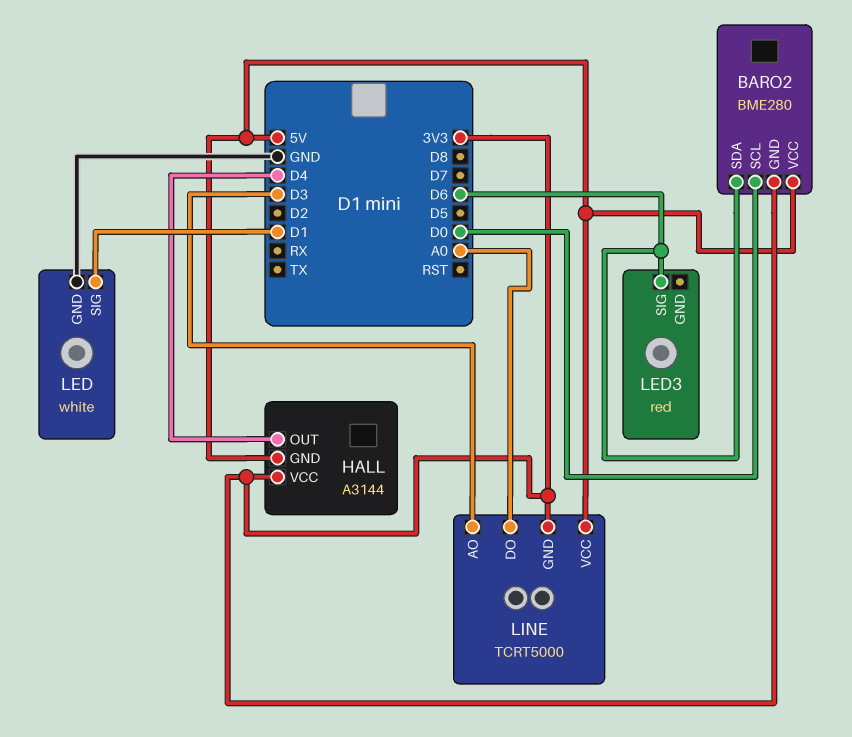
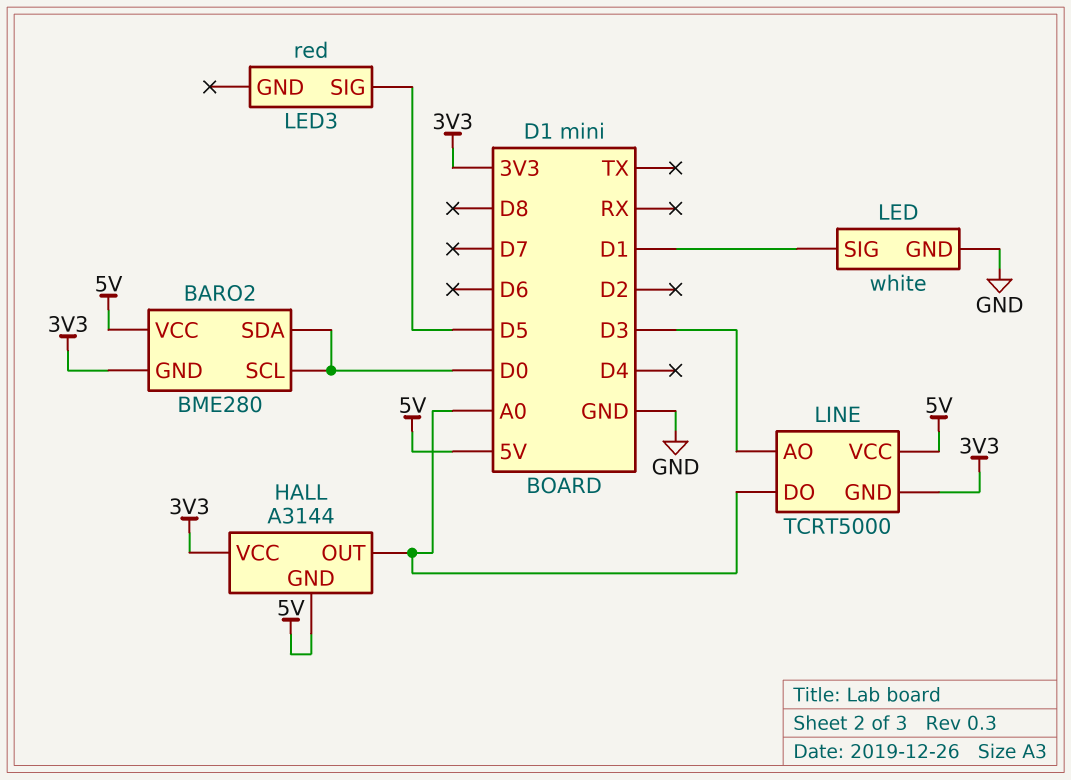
BARO2 pin SDA: D6 -> D0
HALL pin OUT: D4 -> A0
LED3 pin SIG: D6 -> D5

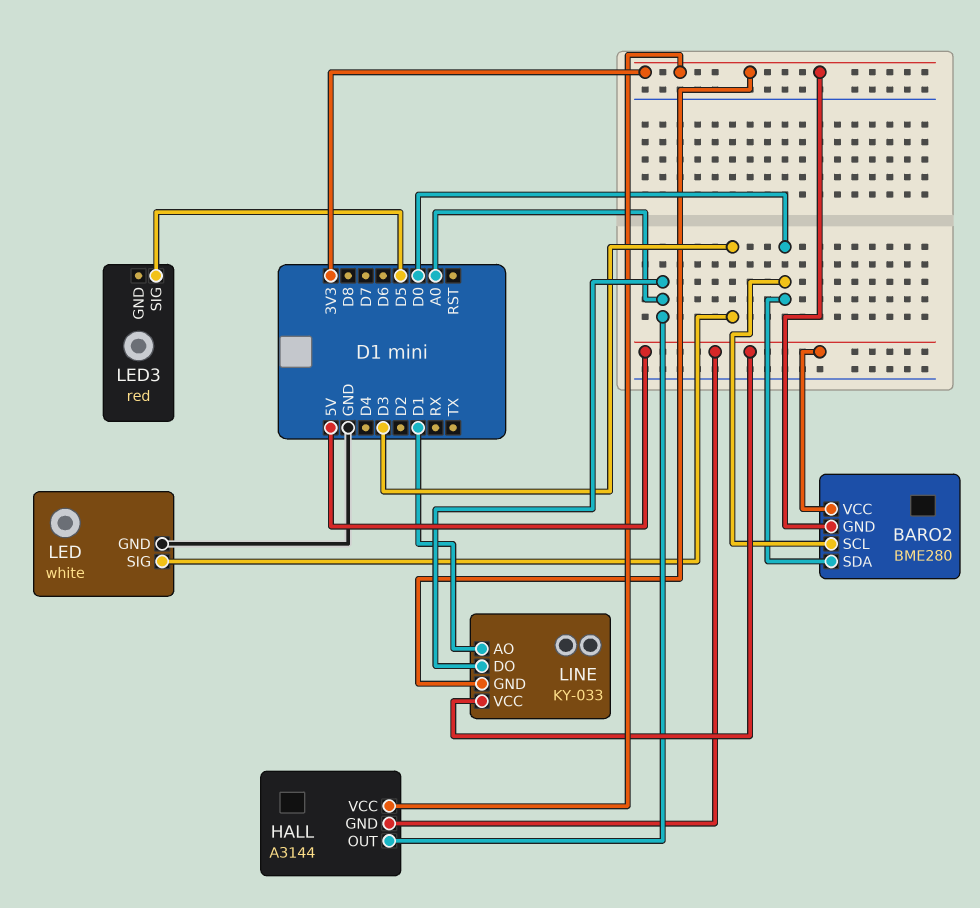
LED pin SIG: D1 -> D3
LINE: TCRT5000 -> KY-033
LINE pin AO: D3 -> D1

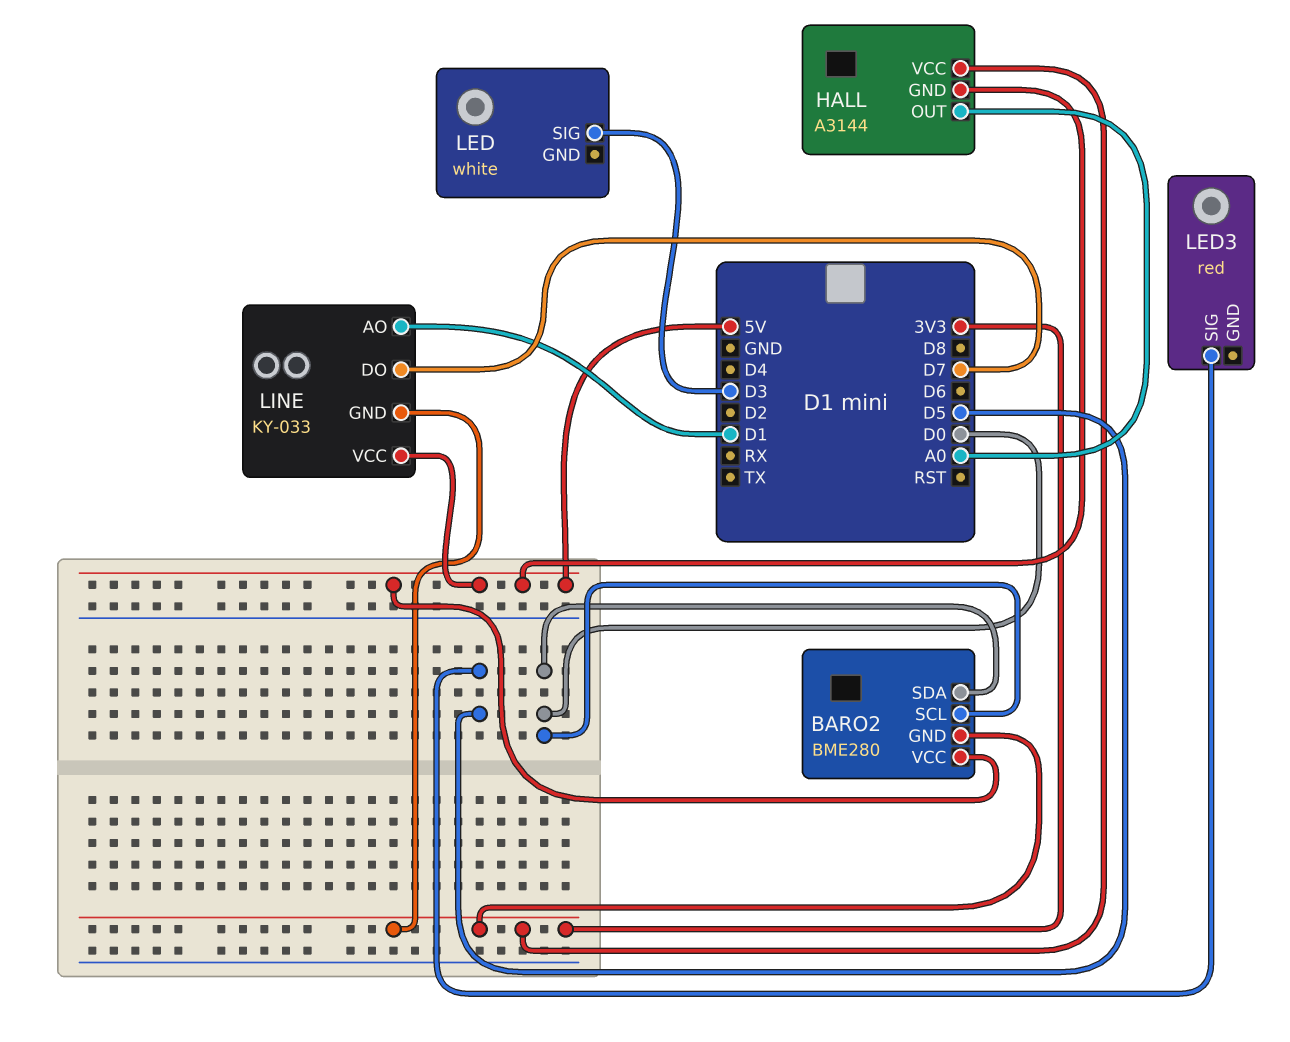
LED pin GND: GND -> none
LINE pin DO: A0 -> D7

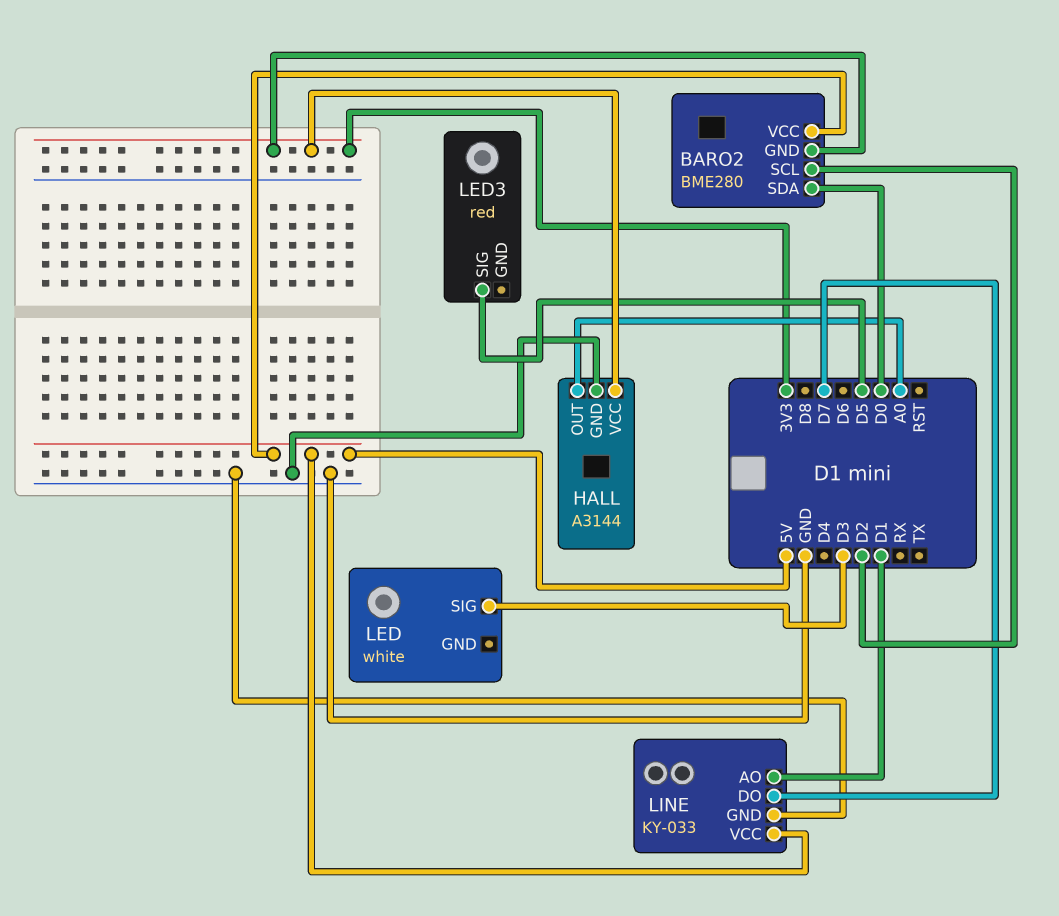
BARO2 pin SCL: D0 -> D2
HALL pin GND: 5V -> GND
LINE pin GND: 3V3 -> GND

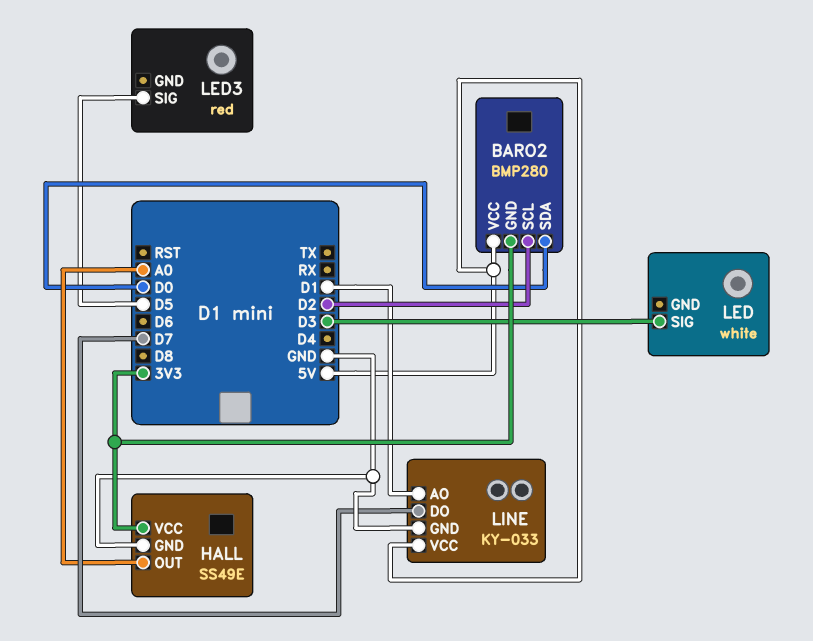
BARO2: BME280 -> BMP280
HALL: A3144 -> SS49E

